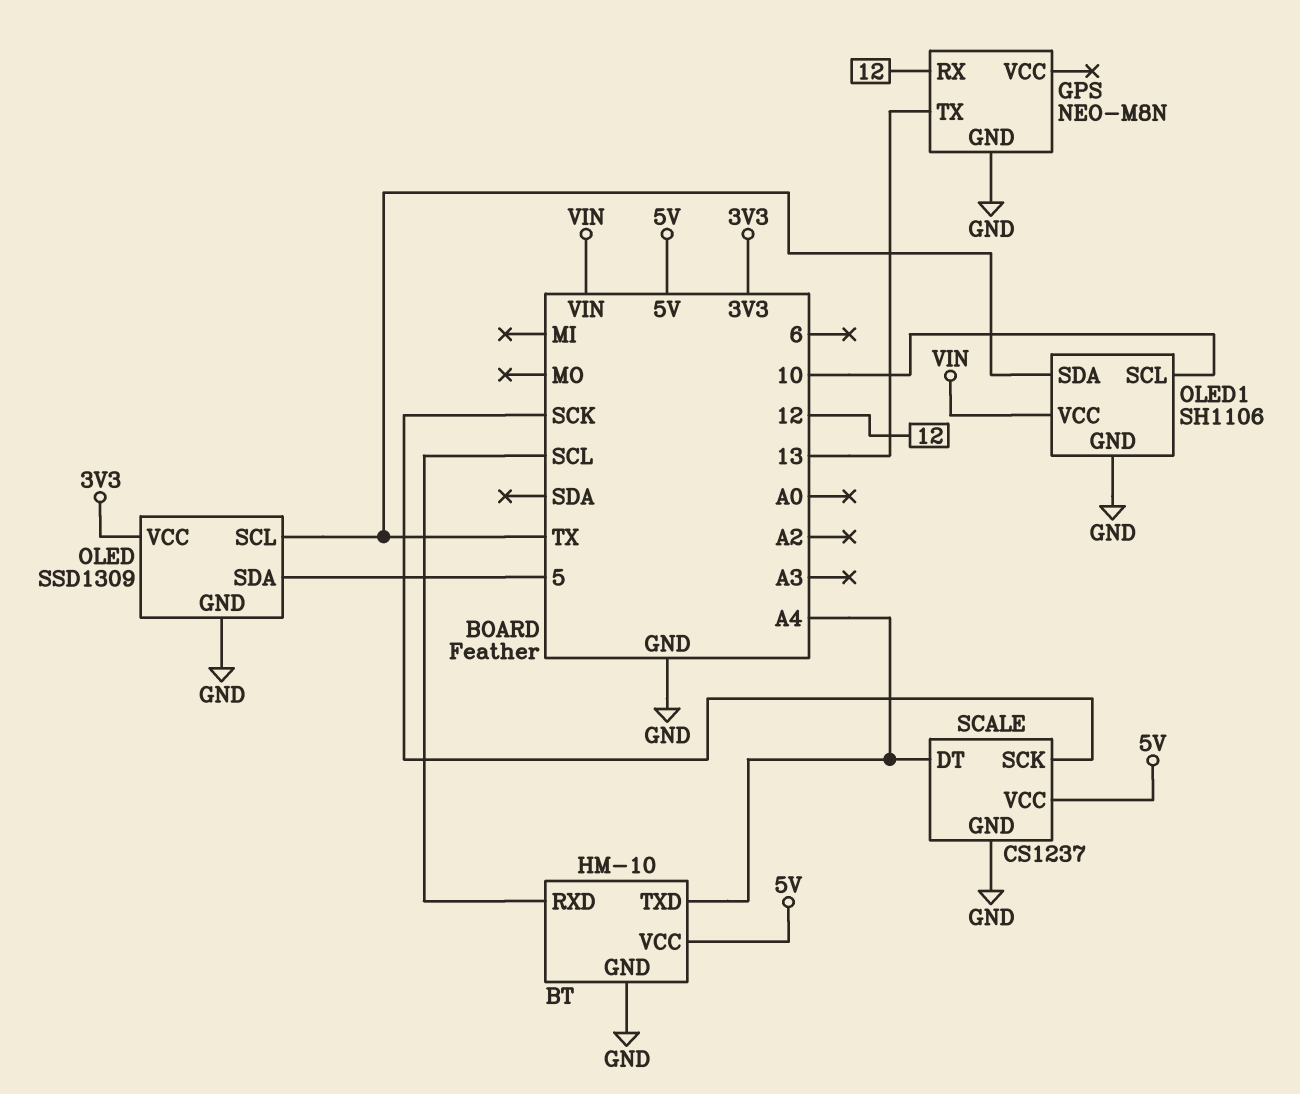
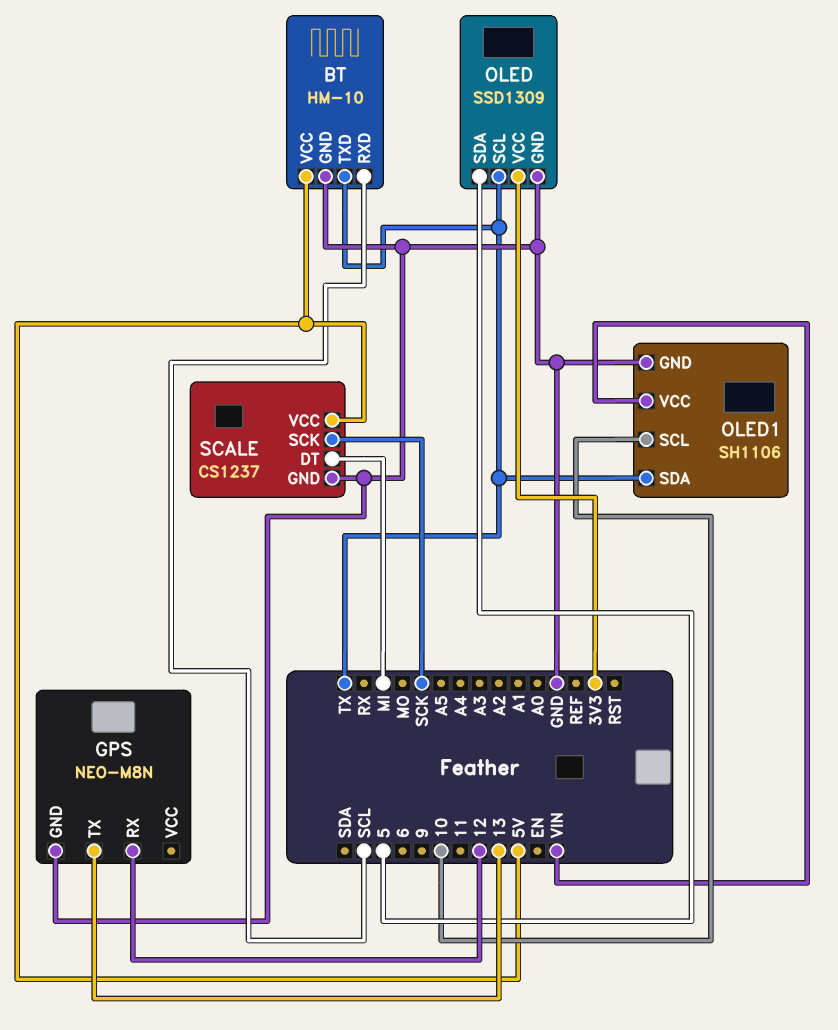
BT pin TXD: A4 -> TX
SCALE pin DT: A4 -> MI

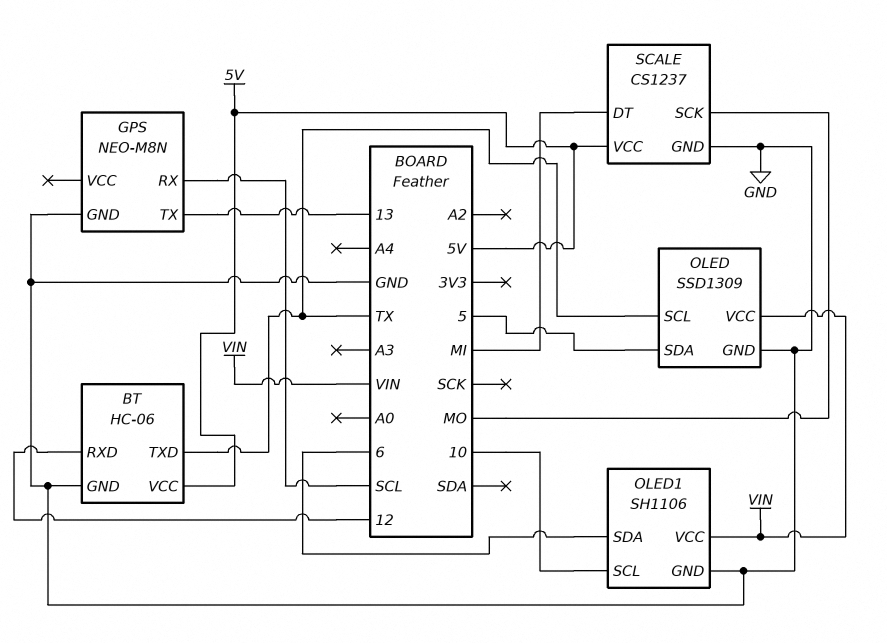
BT: HM-10 -> HC-06
BT pin RXD: SCL -> 12
GPS pin RX: 12 -> SCL
OLED pin VCC: 3V3 -> VIN
OLED1 pin SDA: TX -> 6
SCALE pin SCK: SCK -> MO

